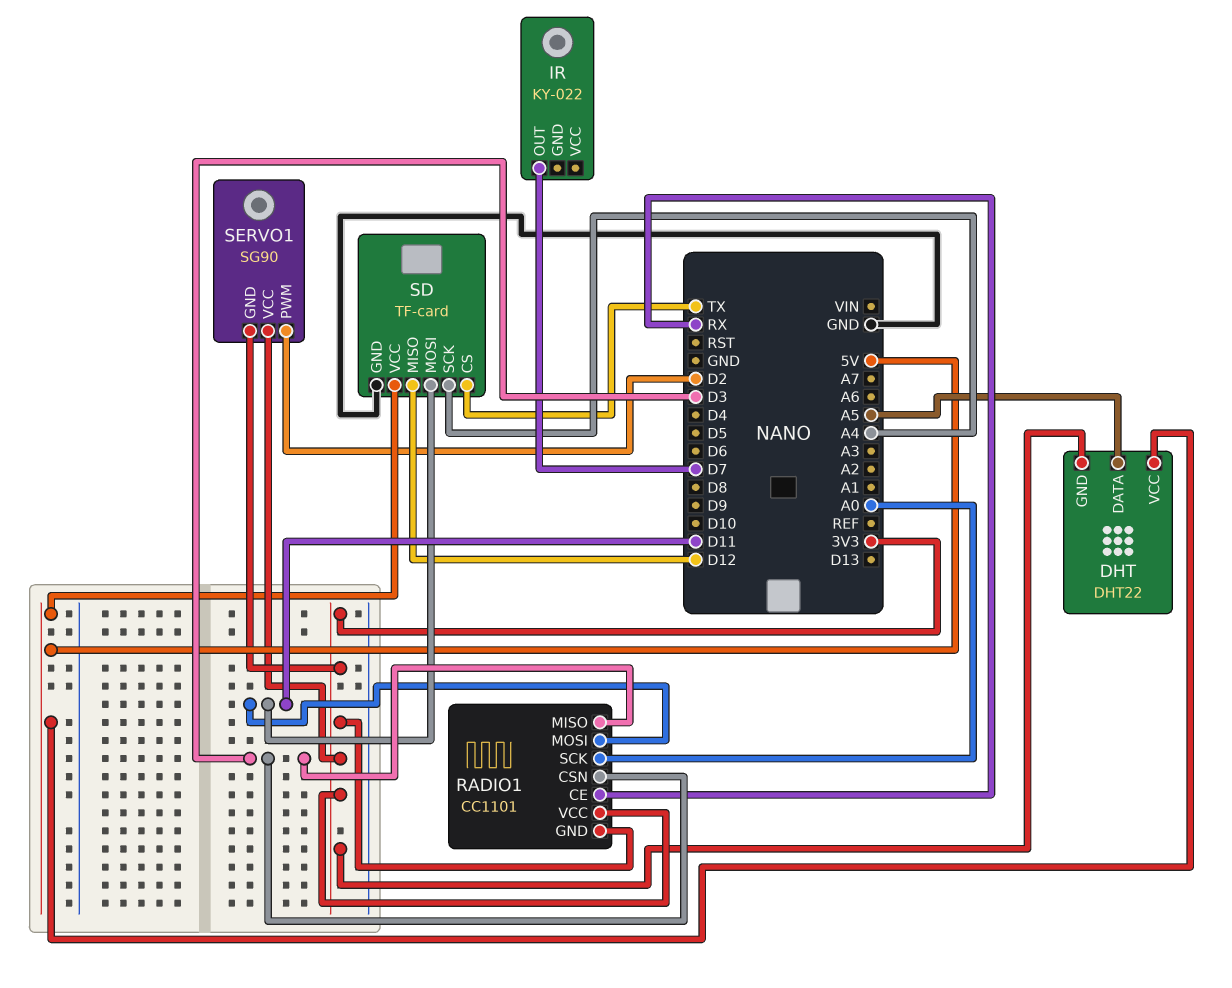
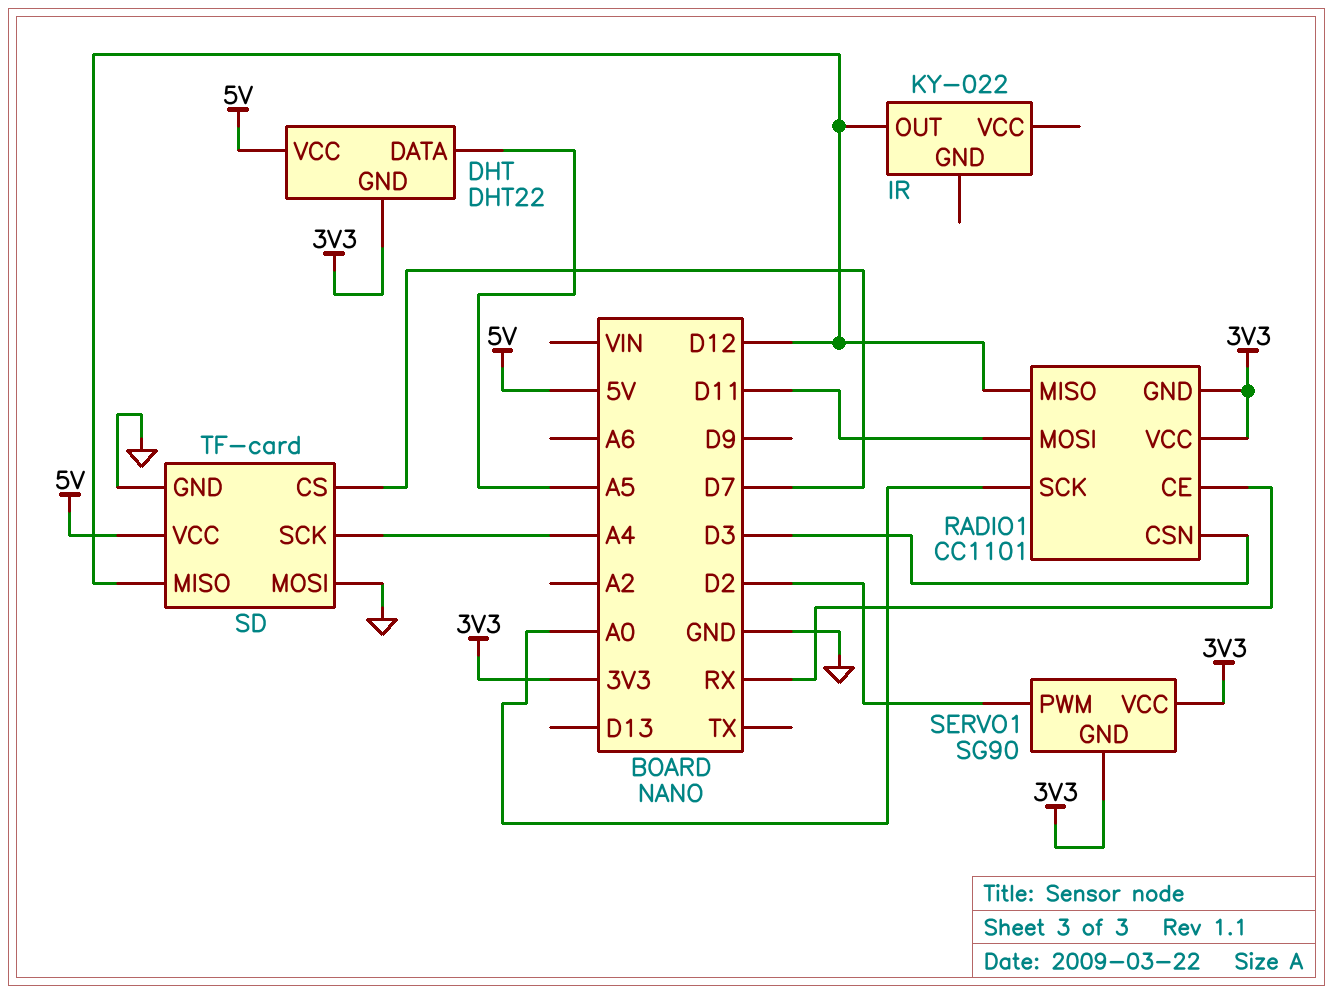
IR pin OUT: D7 -> D12
RADIO1 pin MISO: D3 -> D12
SD pin CS: TX -> D7
SD pin MOSI: D11 -> GND

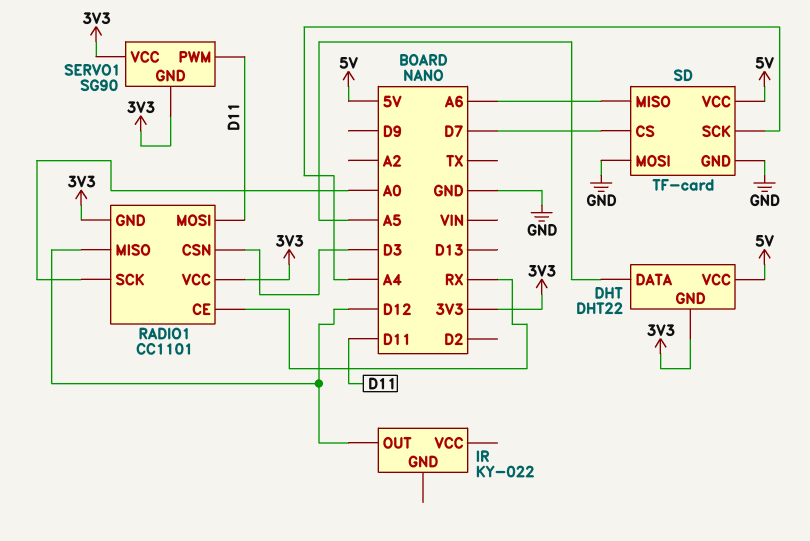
SD pin MISO: D12 -> A6
SERVO1 pin PWM: D2 -> D11

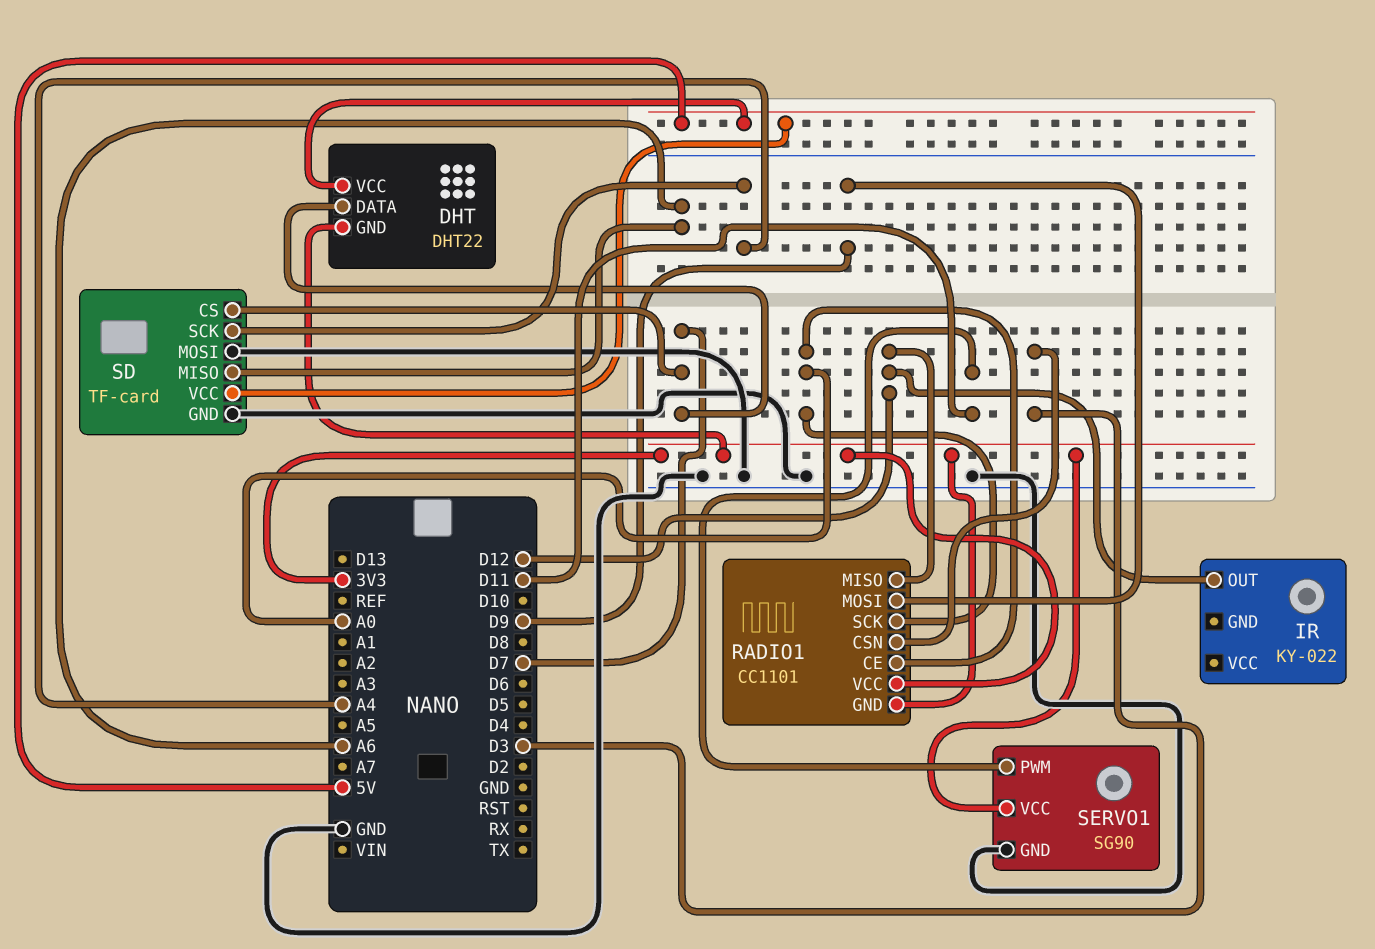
DHT pin DATA: A5 -> D7
RADIO1 pin CE: RX -> A0
RADIO1 pin MOSI: D11 -> D9
SERVO1 pin GND: 3V3 -> GND

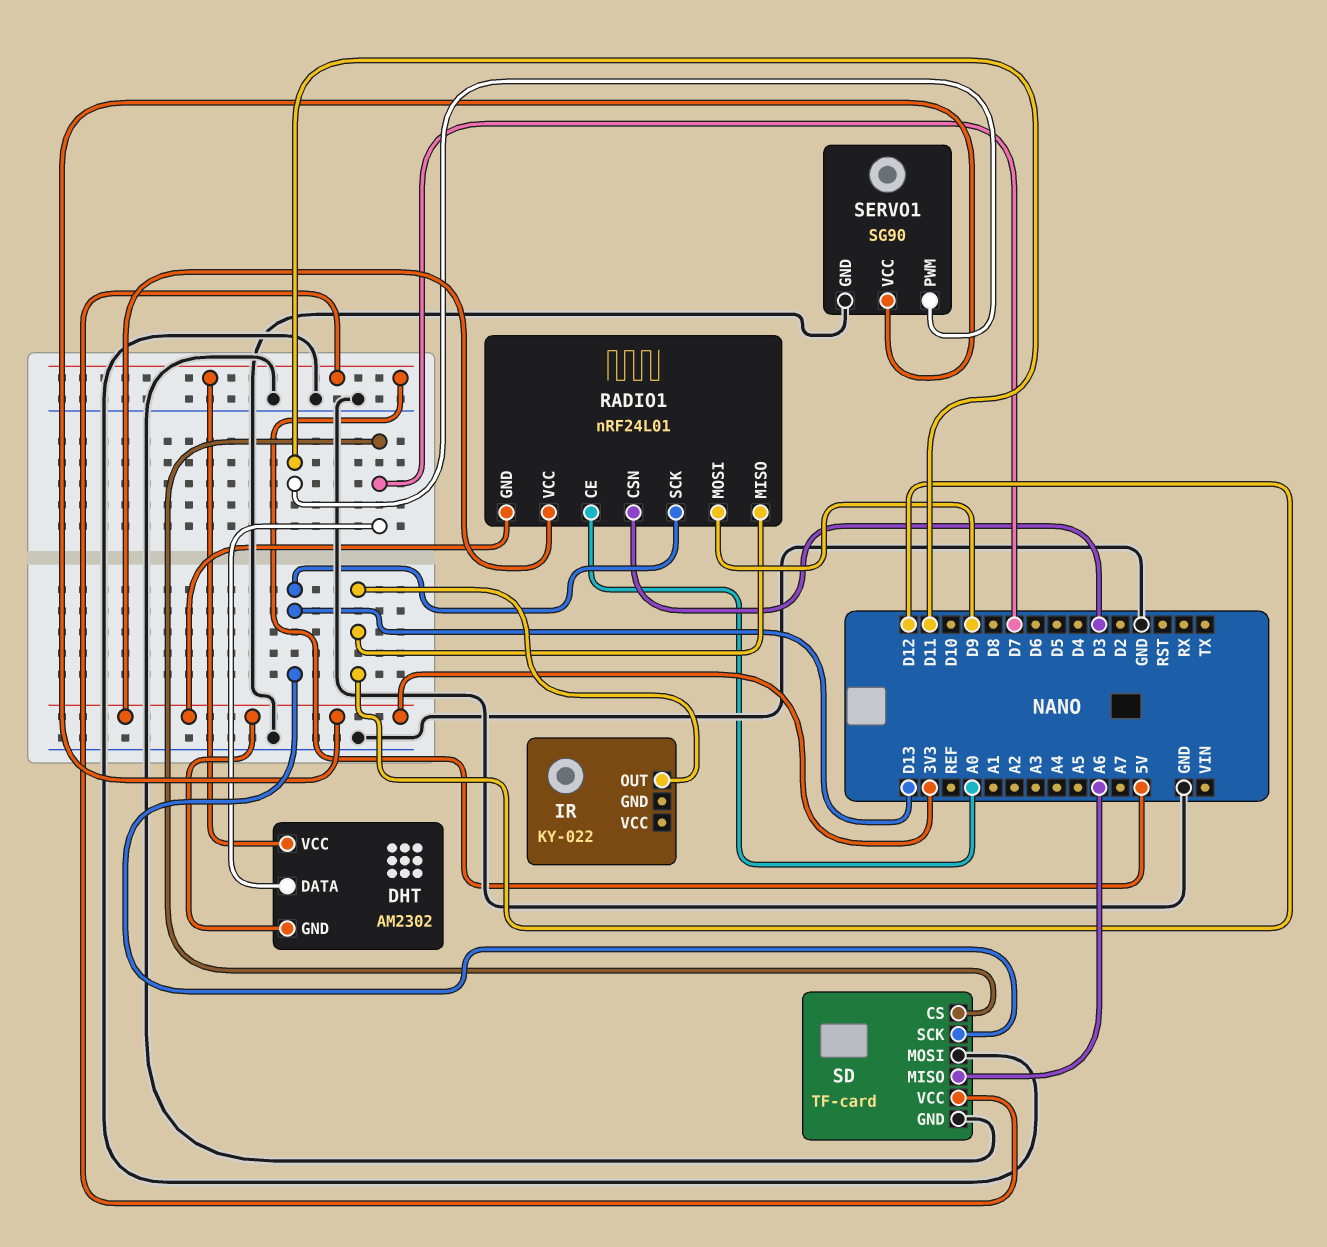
DHT: DHT22 -> AM2302
RADIO1: CC1101 -> nRF24L01
RADIO1 pin SCK: A0 -> D13
SD pin SCK: A4 -> D13

